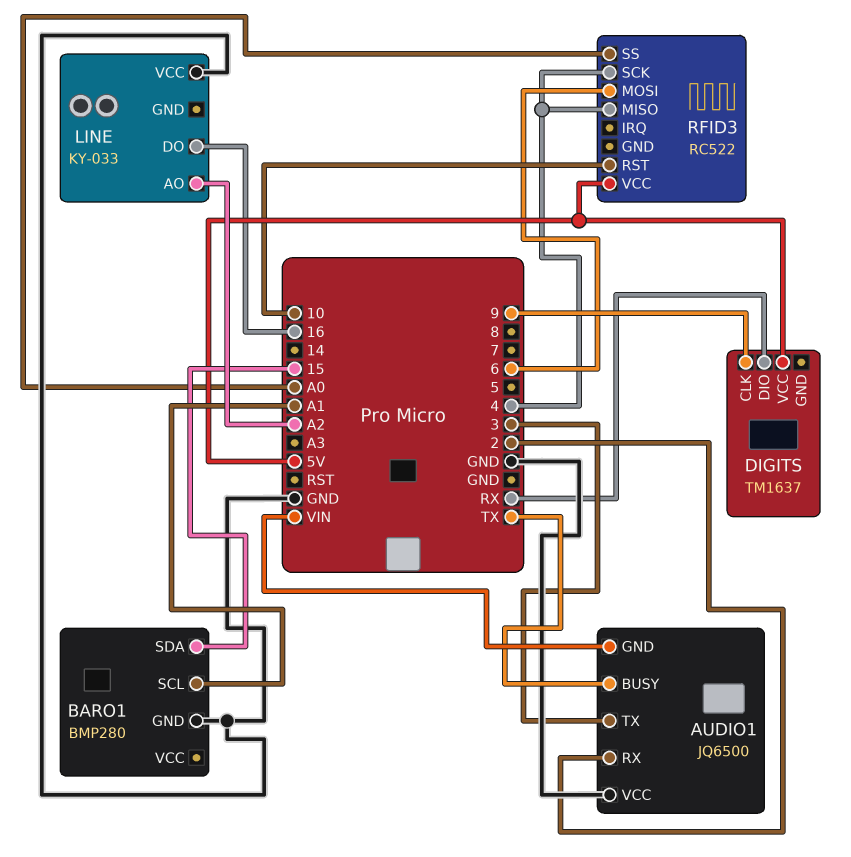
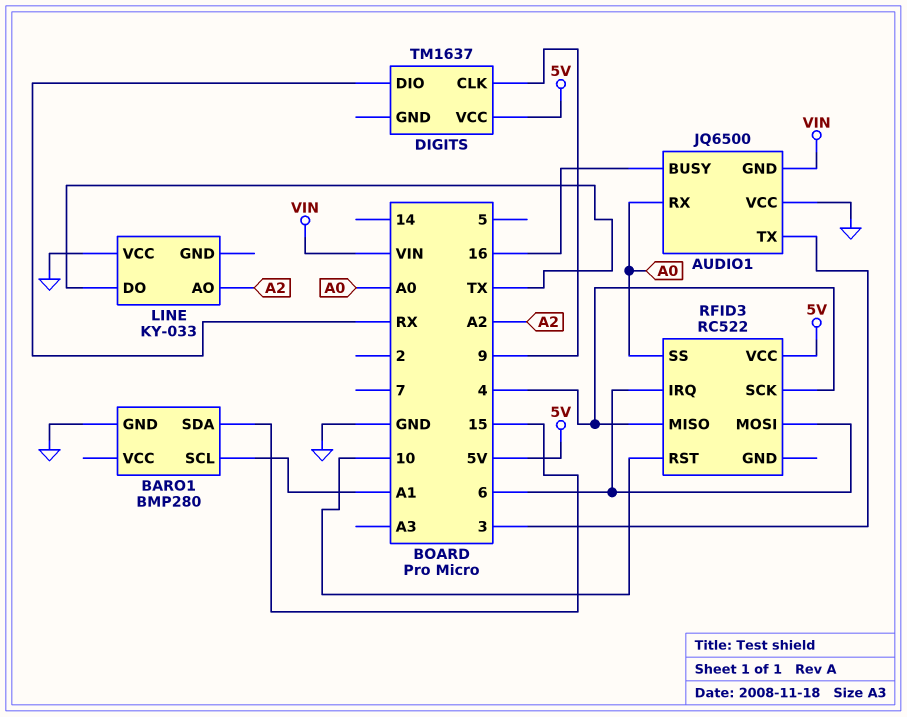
AUDIO1 pin BUSY: TX -> 16
AUDIO1 pin RX: 2 -> A0
LINE pin DO: 16 -> TX
RFID3 pin IRQ: none -> 6

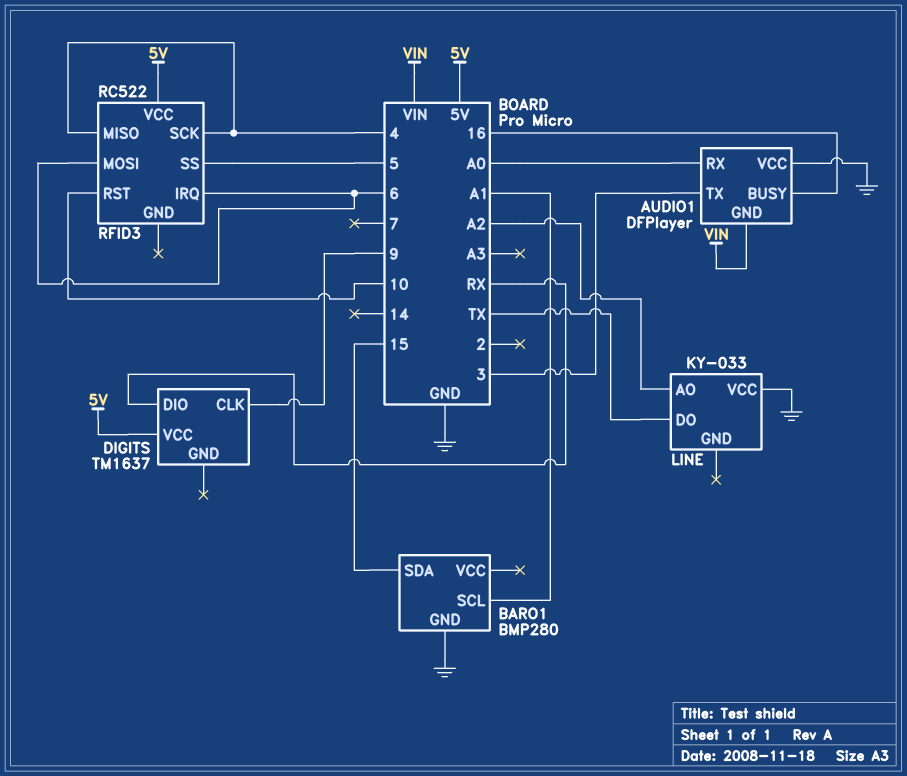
AUDIO1: JQ6500 -> DFPlayer
RFID3 pin SS: A0 -> 5

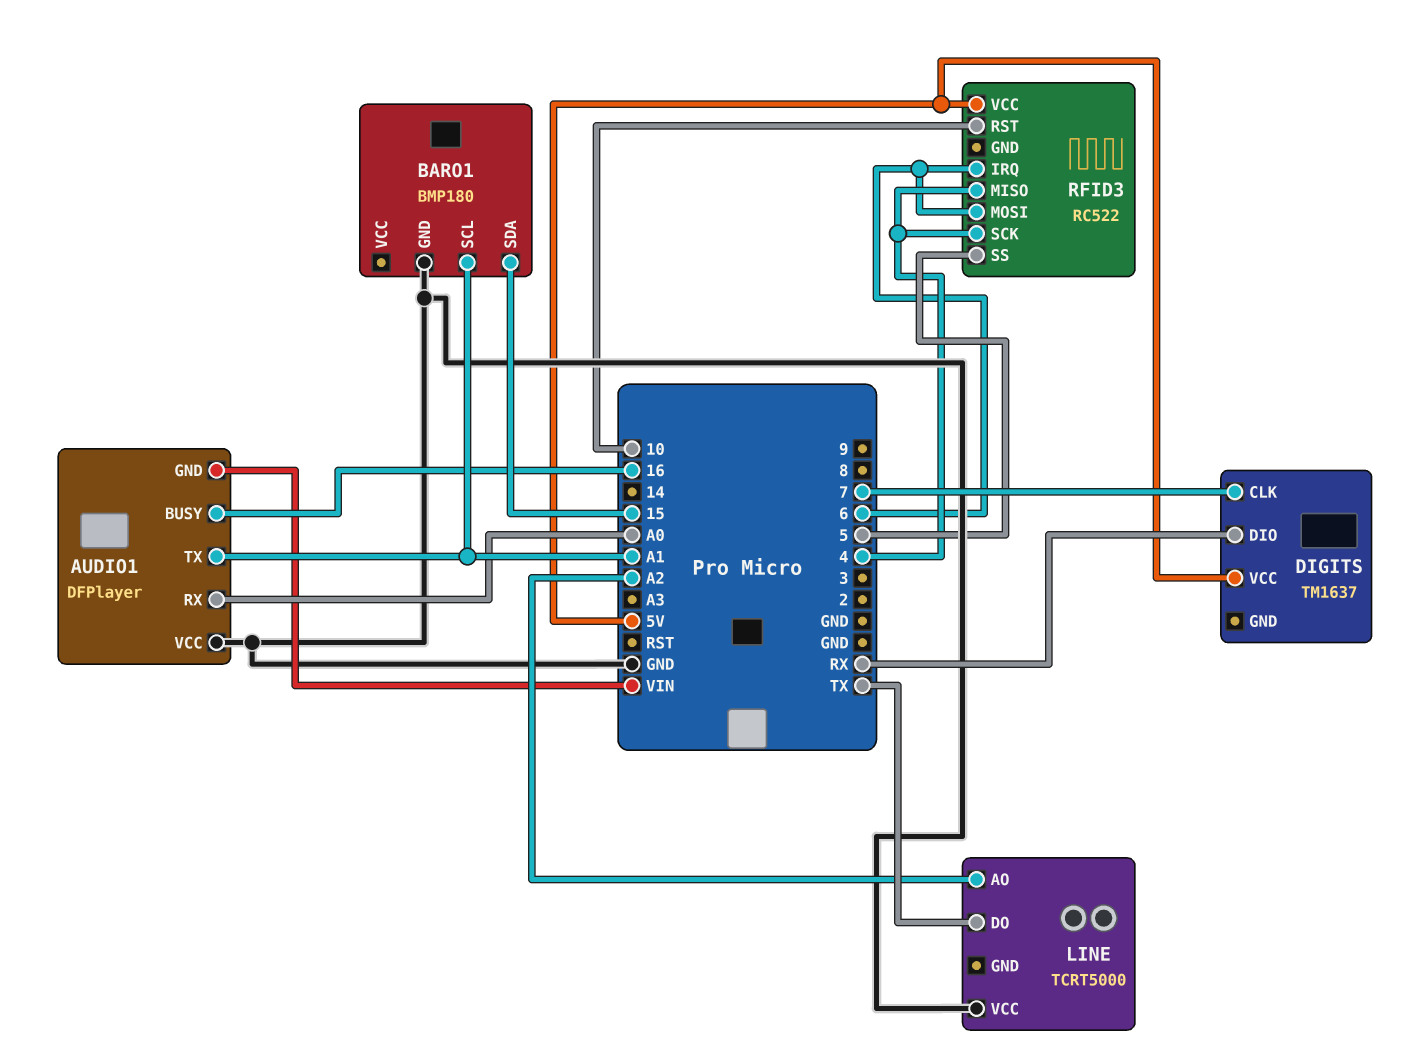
AUDIO1 pin TX: 3 -> A1
BARO1: BMP280 -> BMP180
DIGITS pin CLK: 9 -> 7
LINE: KY-033 -> TCRT5000

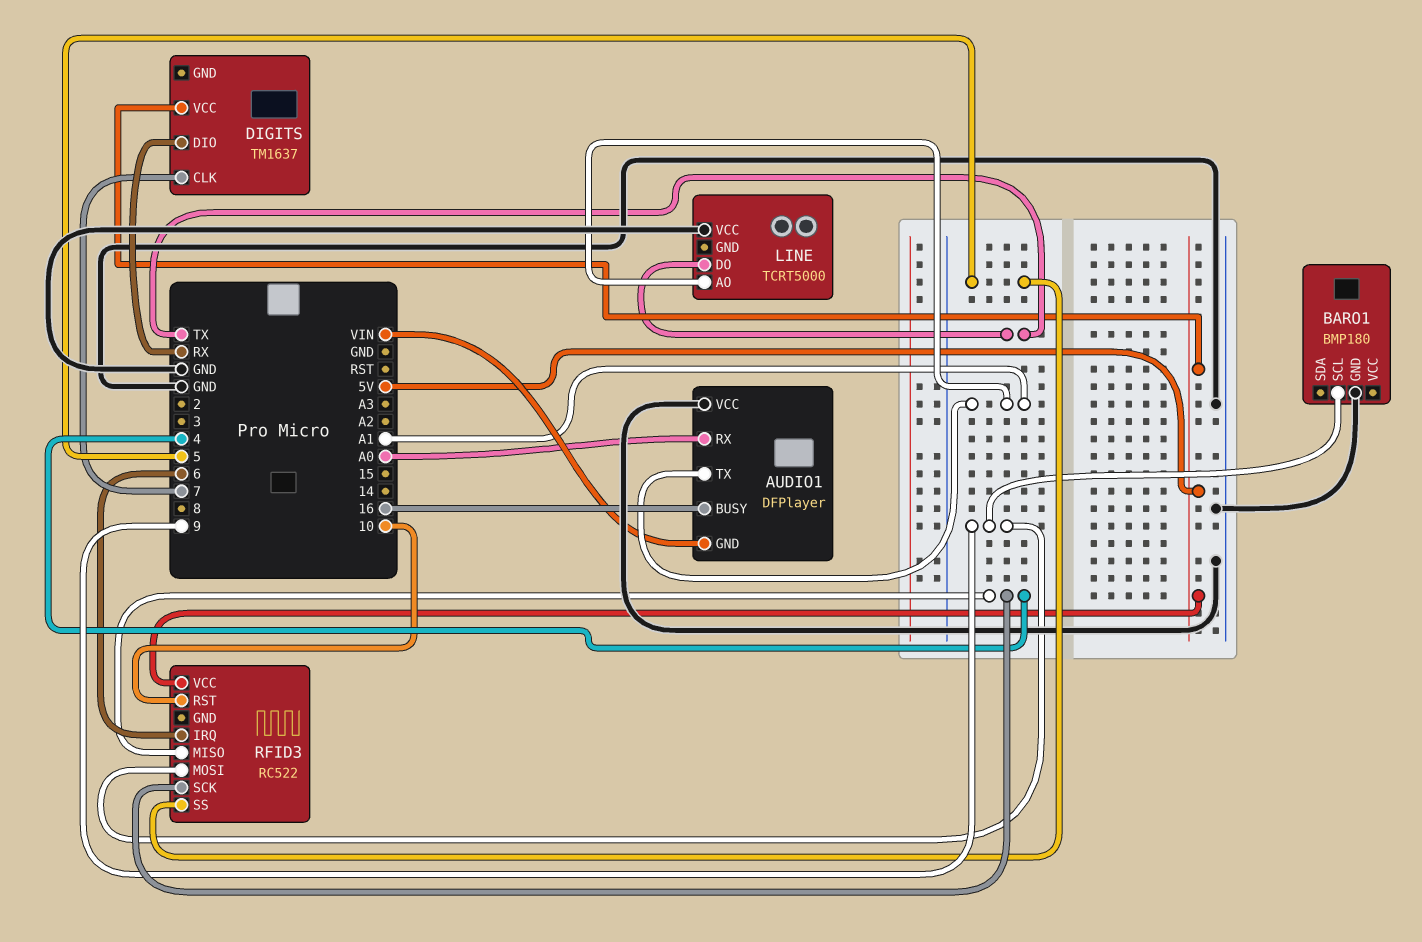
BARO1 pin SCL: A1 -> 9
BARO1 pin SDA: 15 -> none
LINE pin AO: A2 -> A1
RFID3 pin MOSI: 6 -> 9

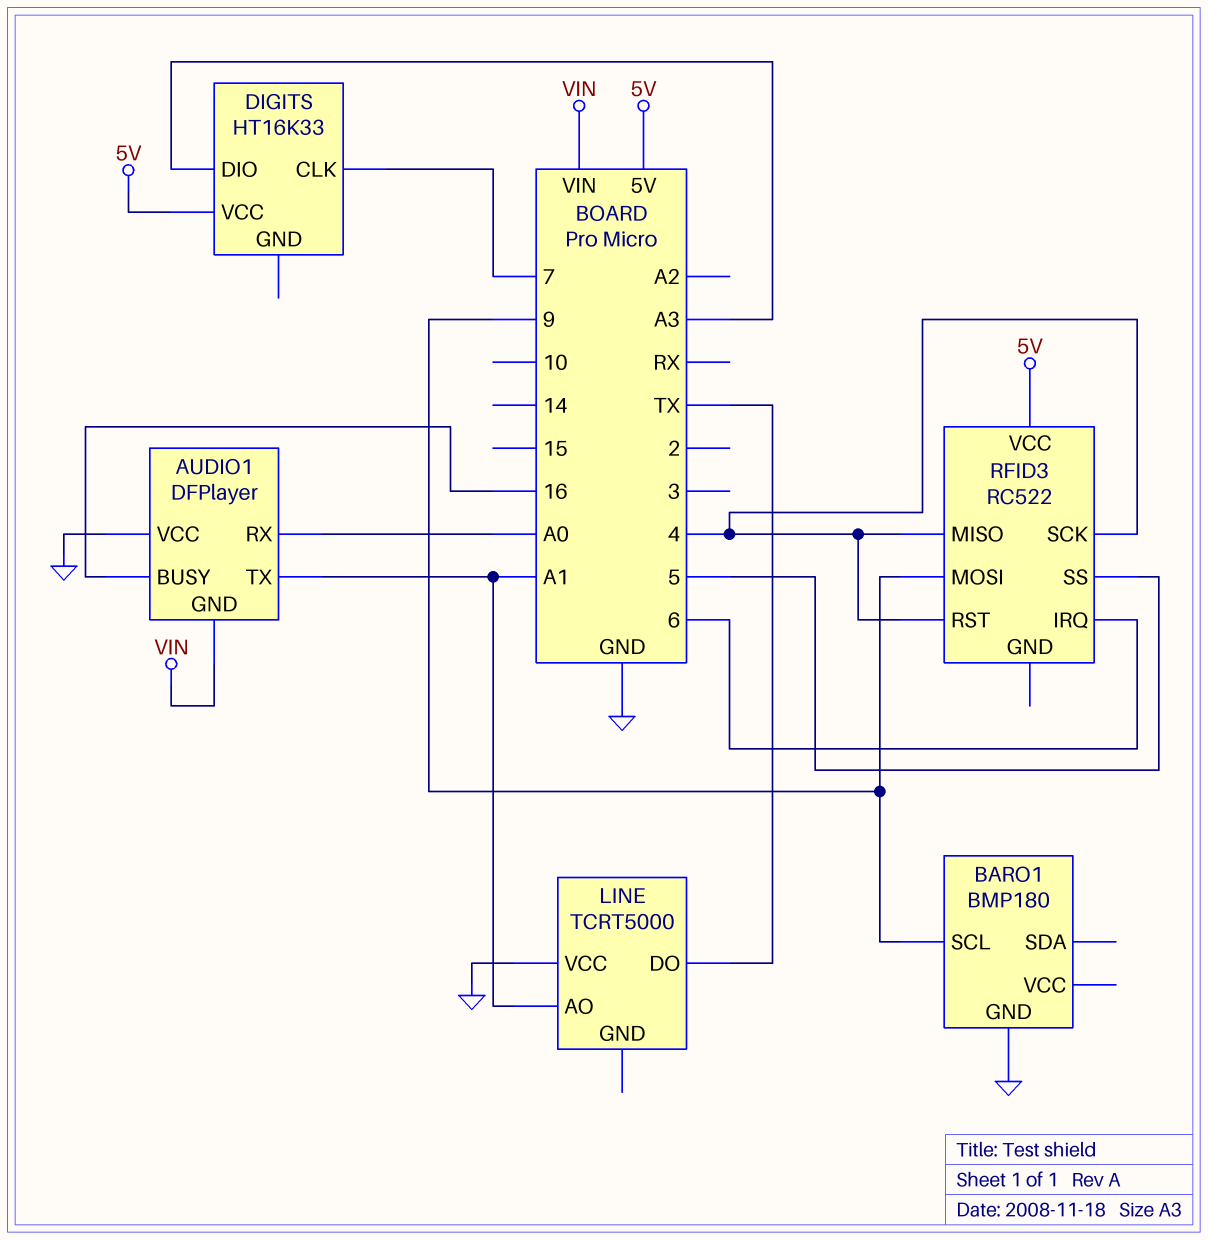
DIGITS: TM1637 -> HT16K33
DIGITS pin DIO: RX -> A3
RFID3 pin RST: 10 -> 4

